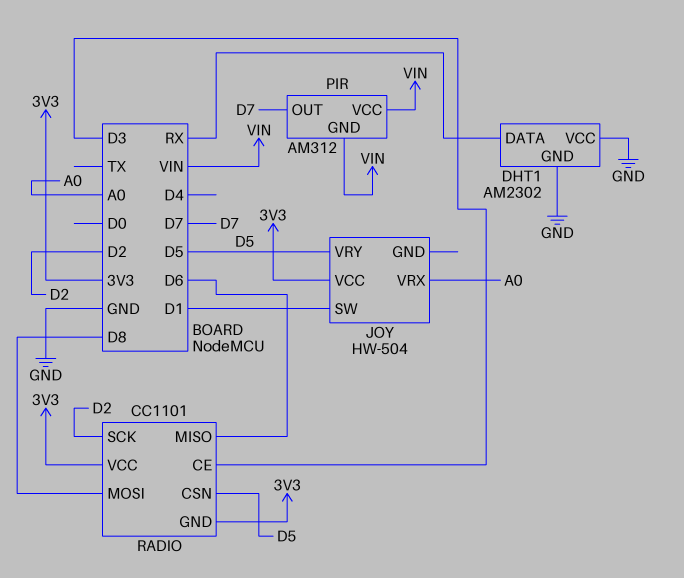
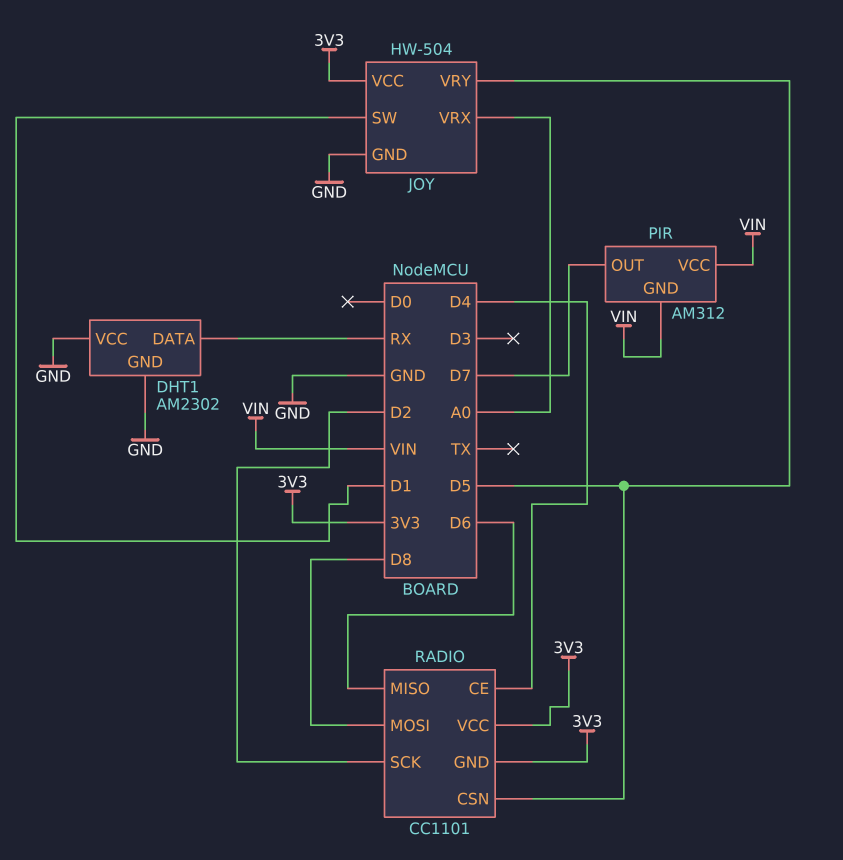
JOY pin GND: none -> GND
RADIO pin CE: D3 -> D4

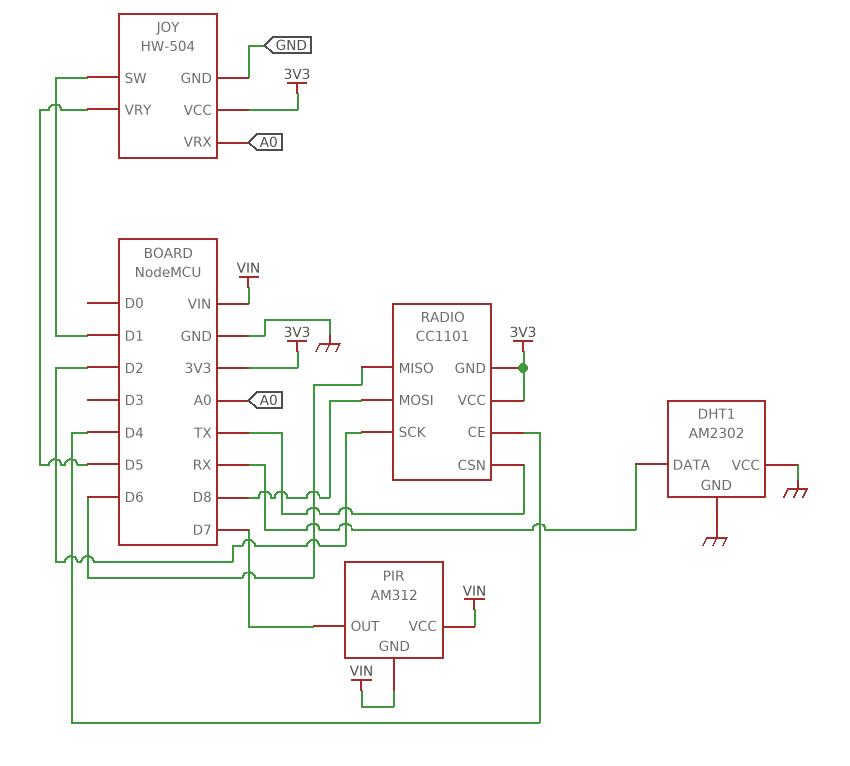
RADIO pin CSN: D5 -> TX

